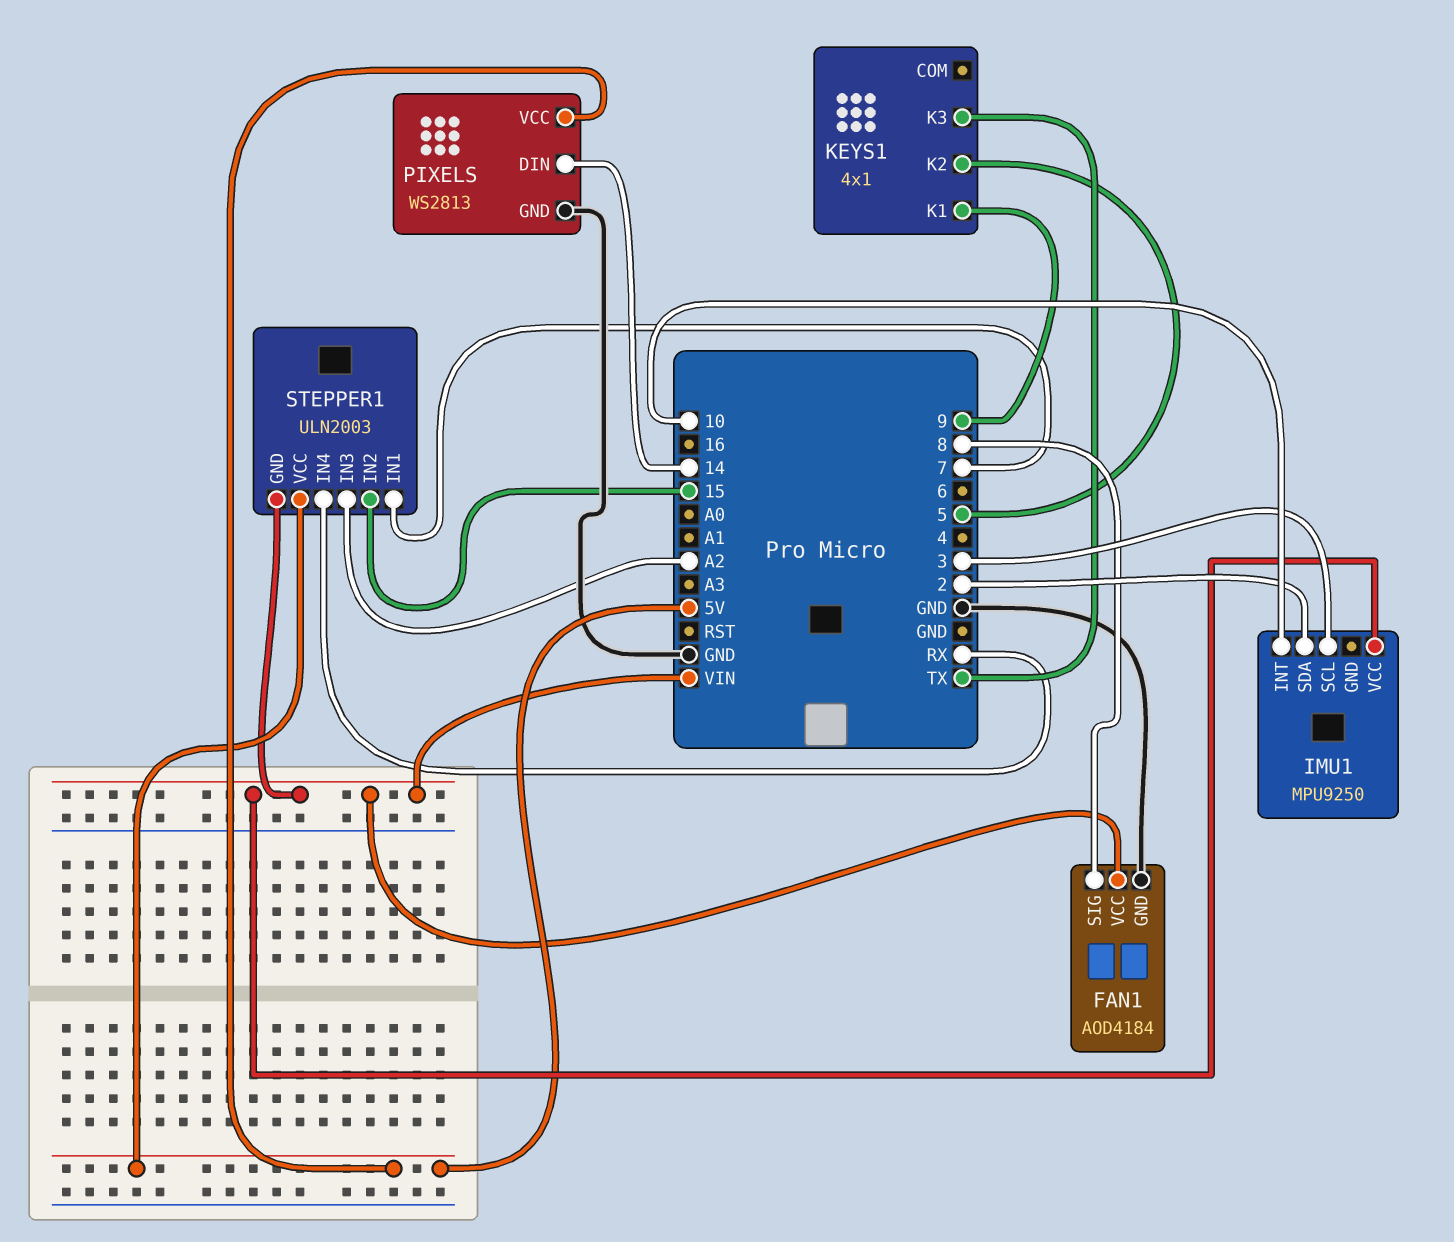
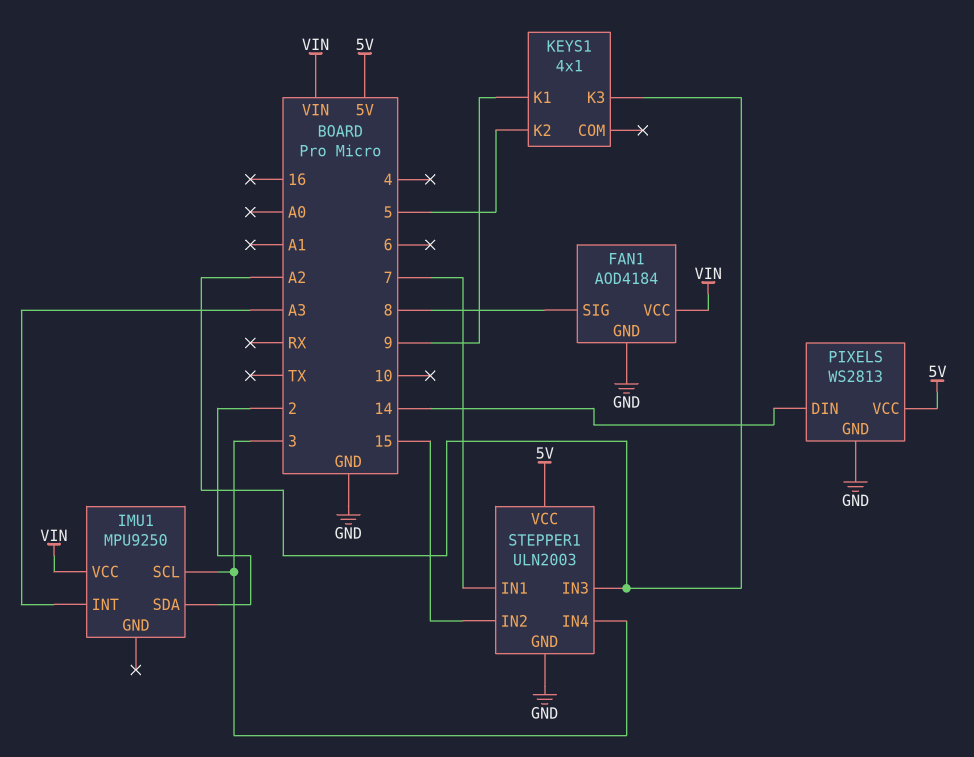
IMU1 pin INT: 10 -> A3
KEYS1 pin K3: TX -> A2
STEPPER1 pin GND: VIN -> GND
STEPPER1 pin IN4: RX -> 3

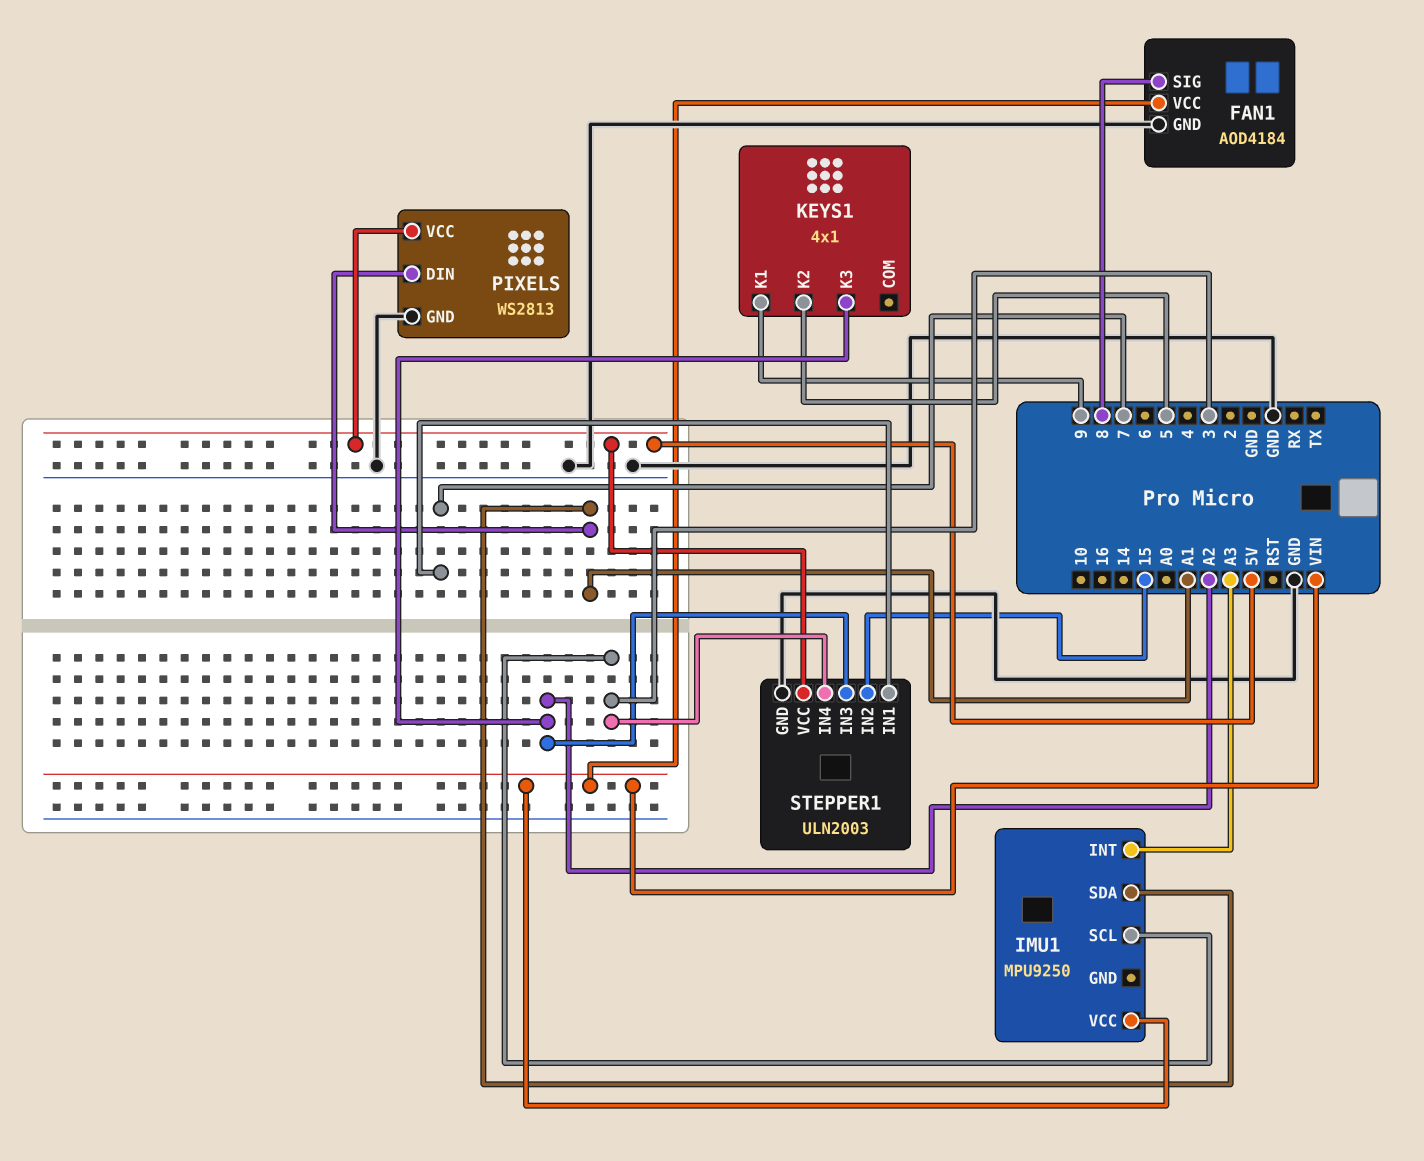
IMU1 pin SDA: 2 -> A1
PIXELS pin DIN: 14 -> A1

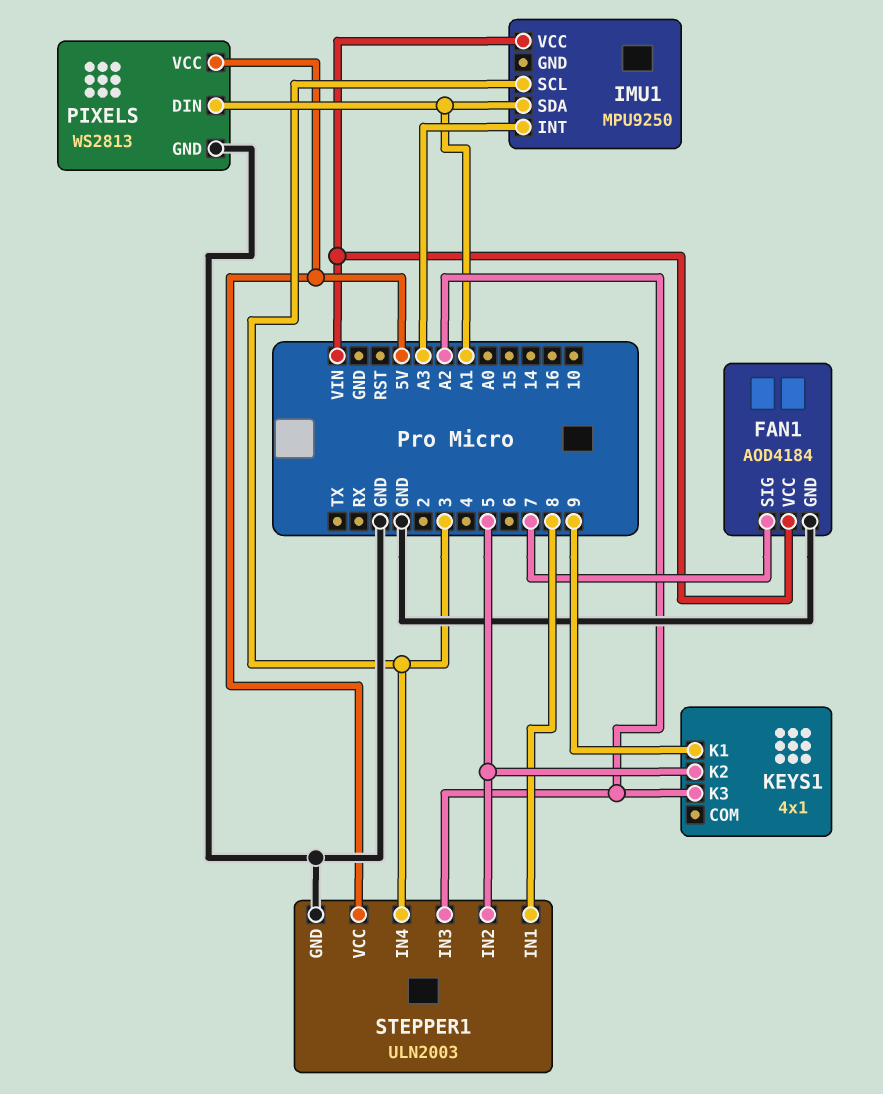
FAN1 pin SIG: 8 -> 7
STEPPER1 pin IN1: 7 -> 8
STEPPER1 pin IN2: 15 -> 5

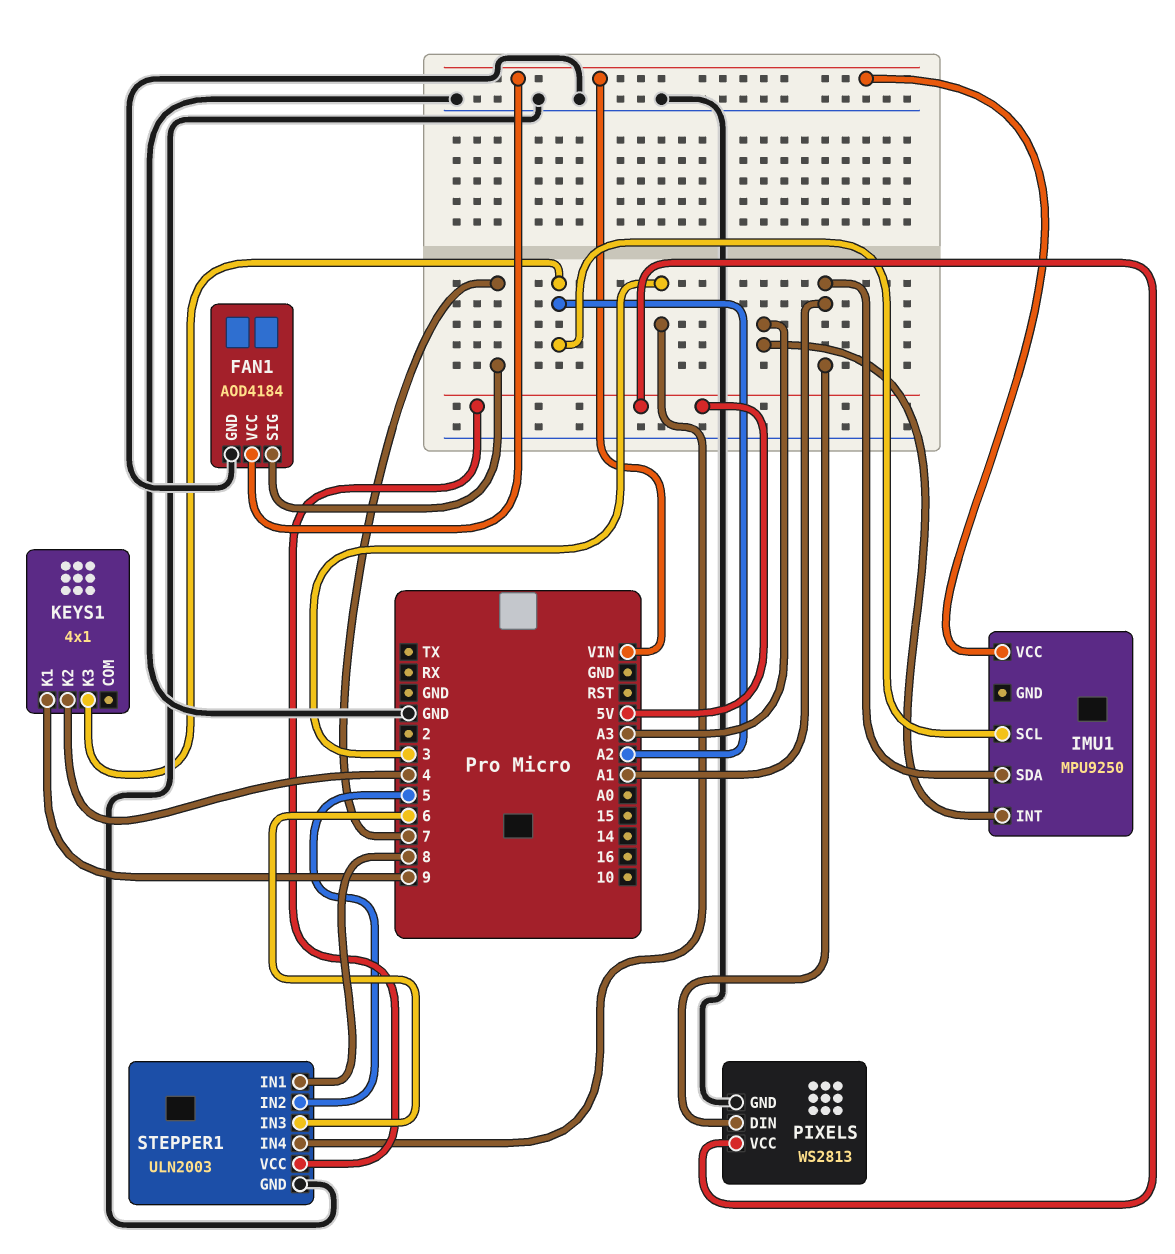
IMU1 pin SCL: 3 -> A2
KEYS1 pin K2: 5 -> 4
STEPPER1 pin IN3: A2 -> 6

